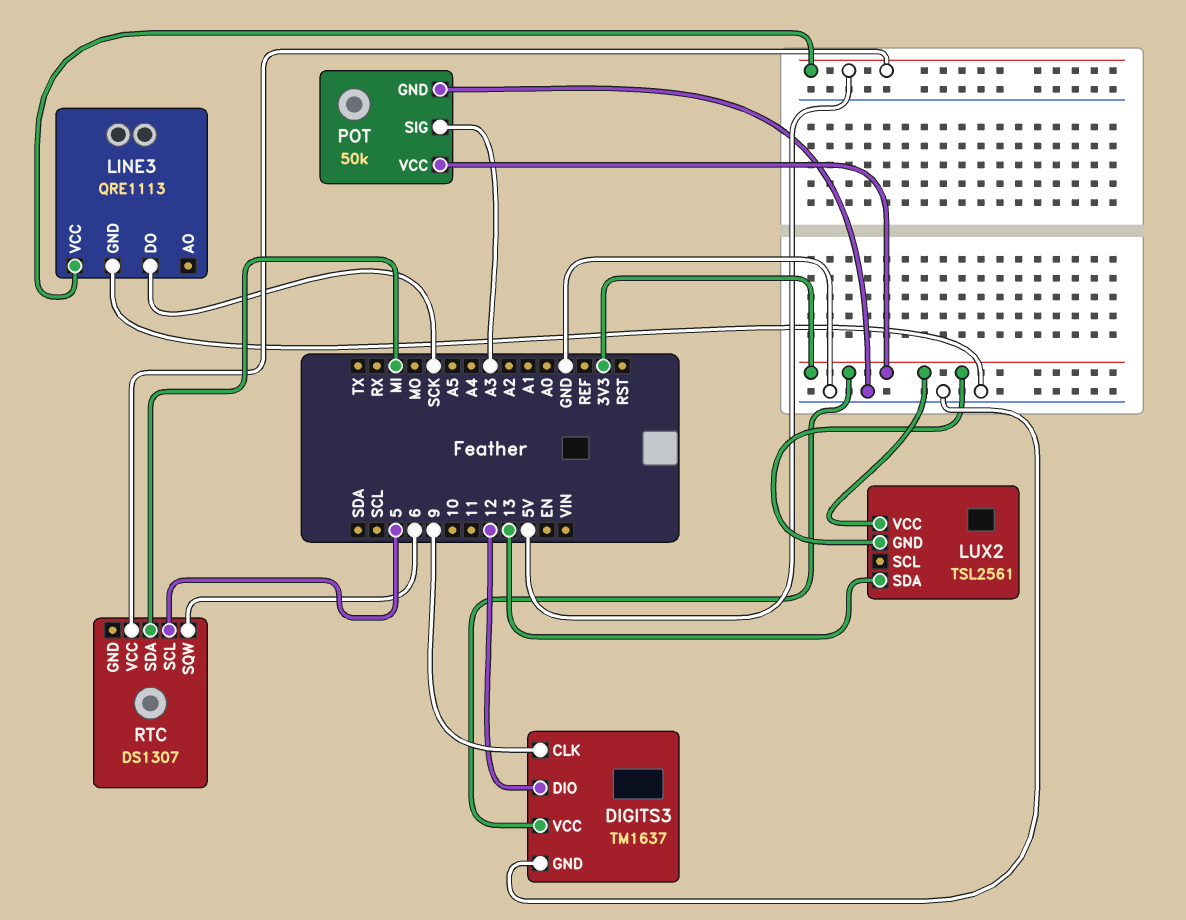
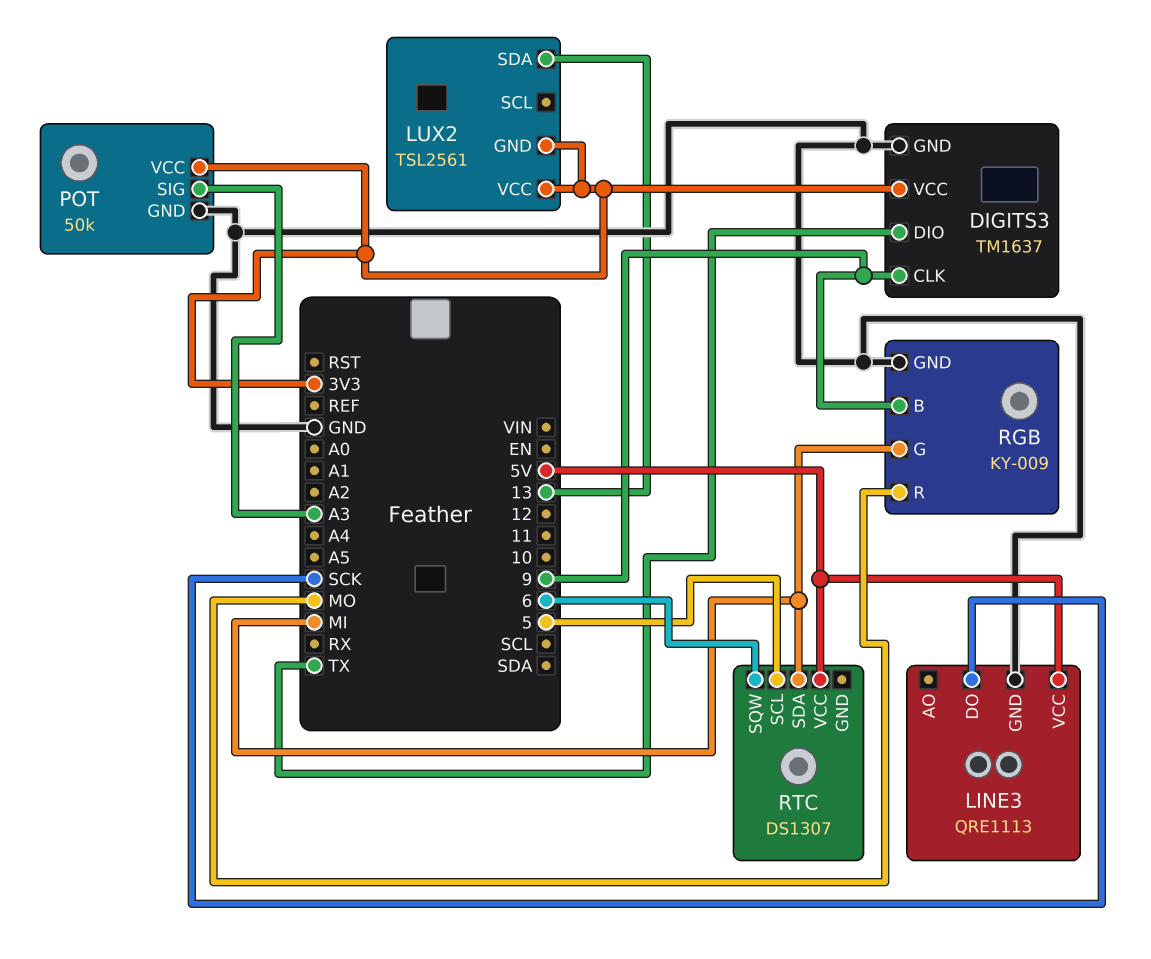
DIGITS3 pin DIO: 12 -> TX
RGB: none -> KY-009
RGB pin B: none -> 9
RGB pin G: none -> MI
RGB pin GND: none -> GND
RGB pin R: none -> MO

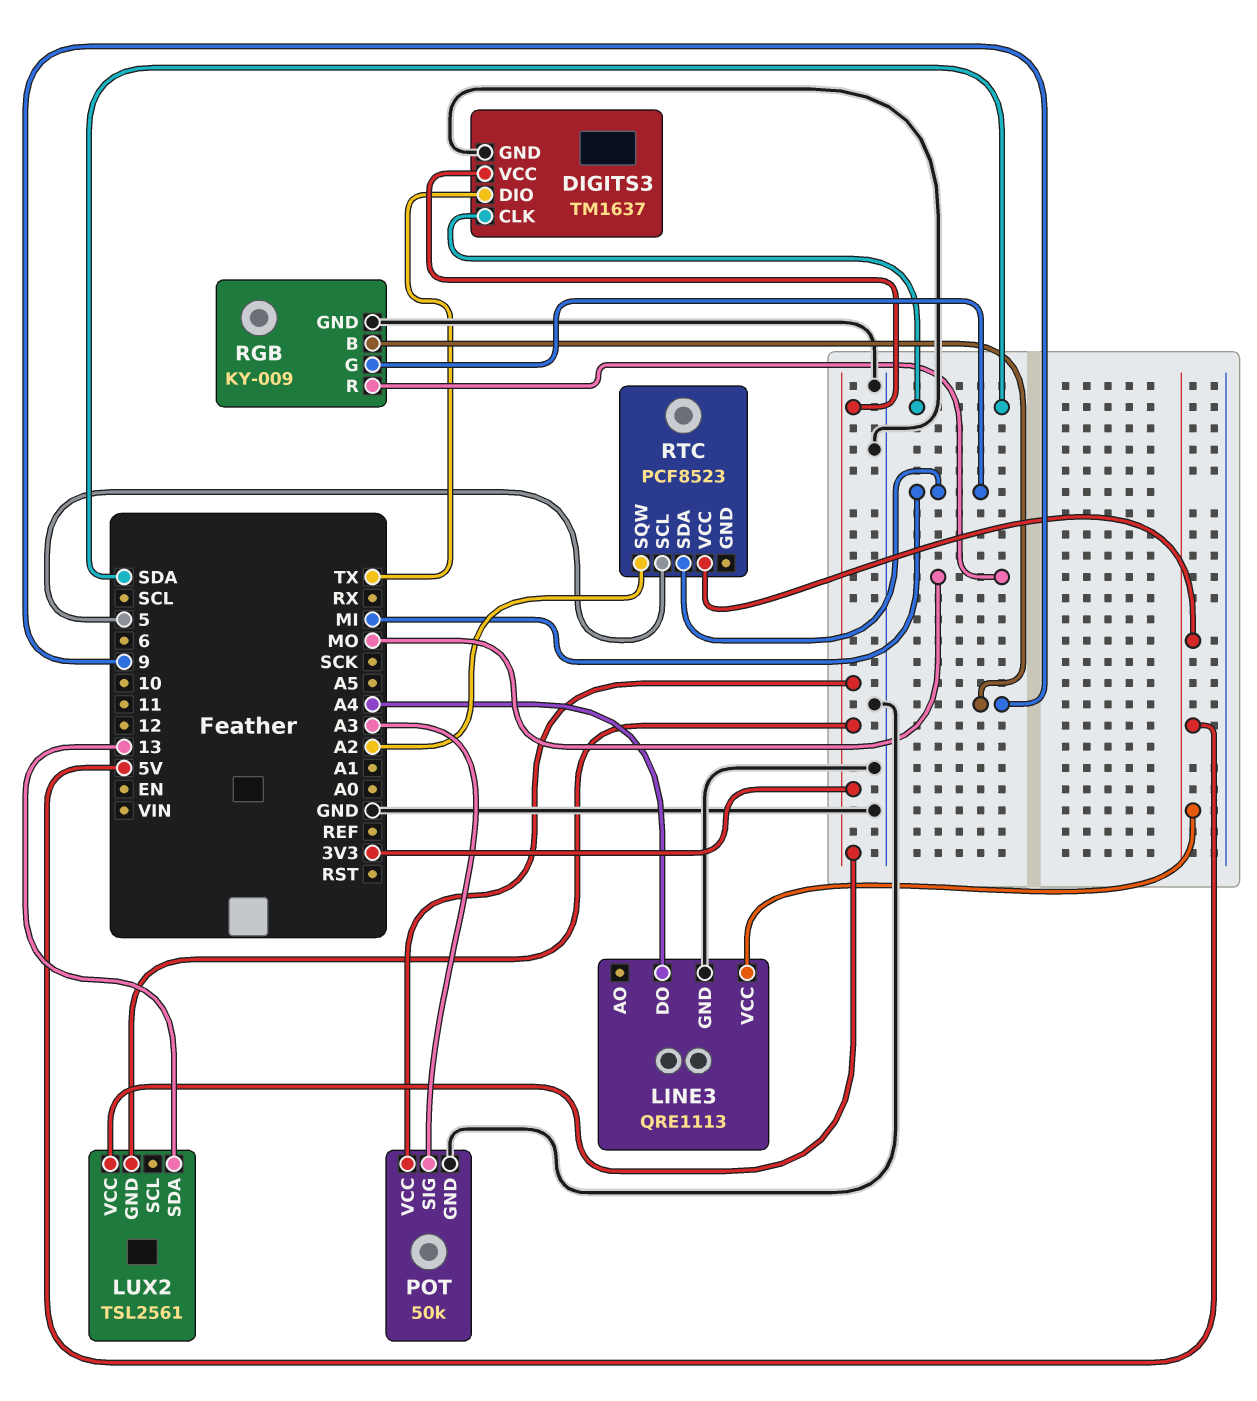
DIGITS3 pin CLK: 9 -> SDA
LINE3 pin DO: SCK -> A4
RTC: DS1307 -> PCF8523
RTC pin SQW: 6 -> A2

